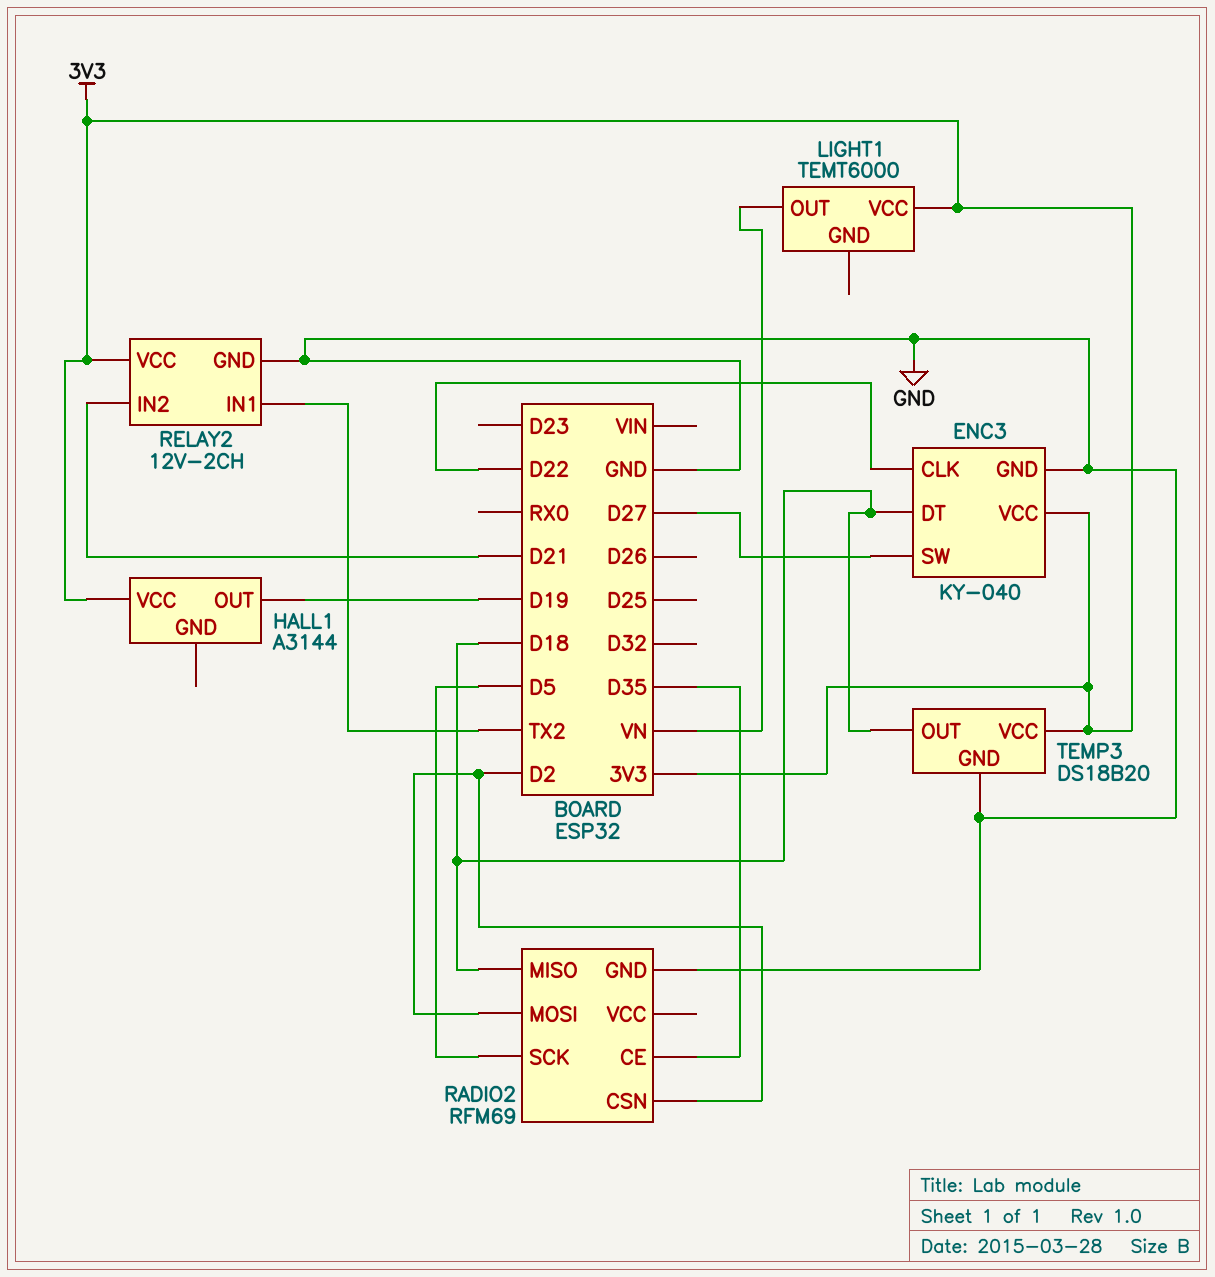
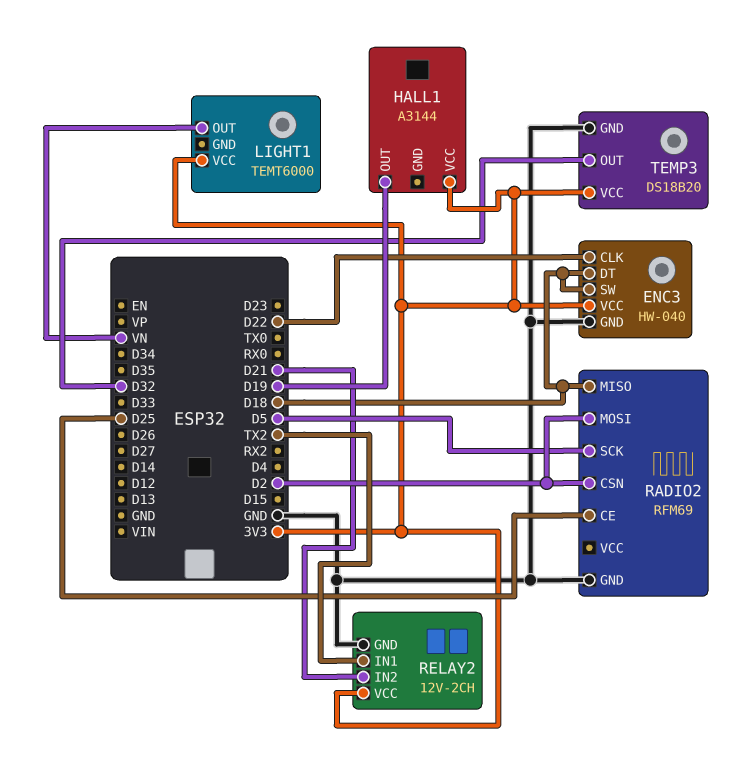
ENC3: KY-040 -> HW-040
ENC3 pin SW: D27 -> D18
RADIO2 pin CE: D35 -> D25
TEMP3 pin OUT: D18 -> D32

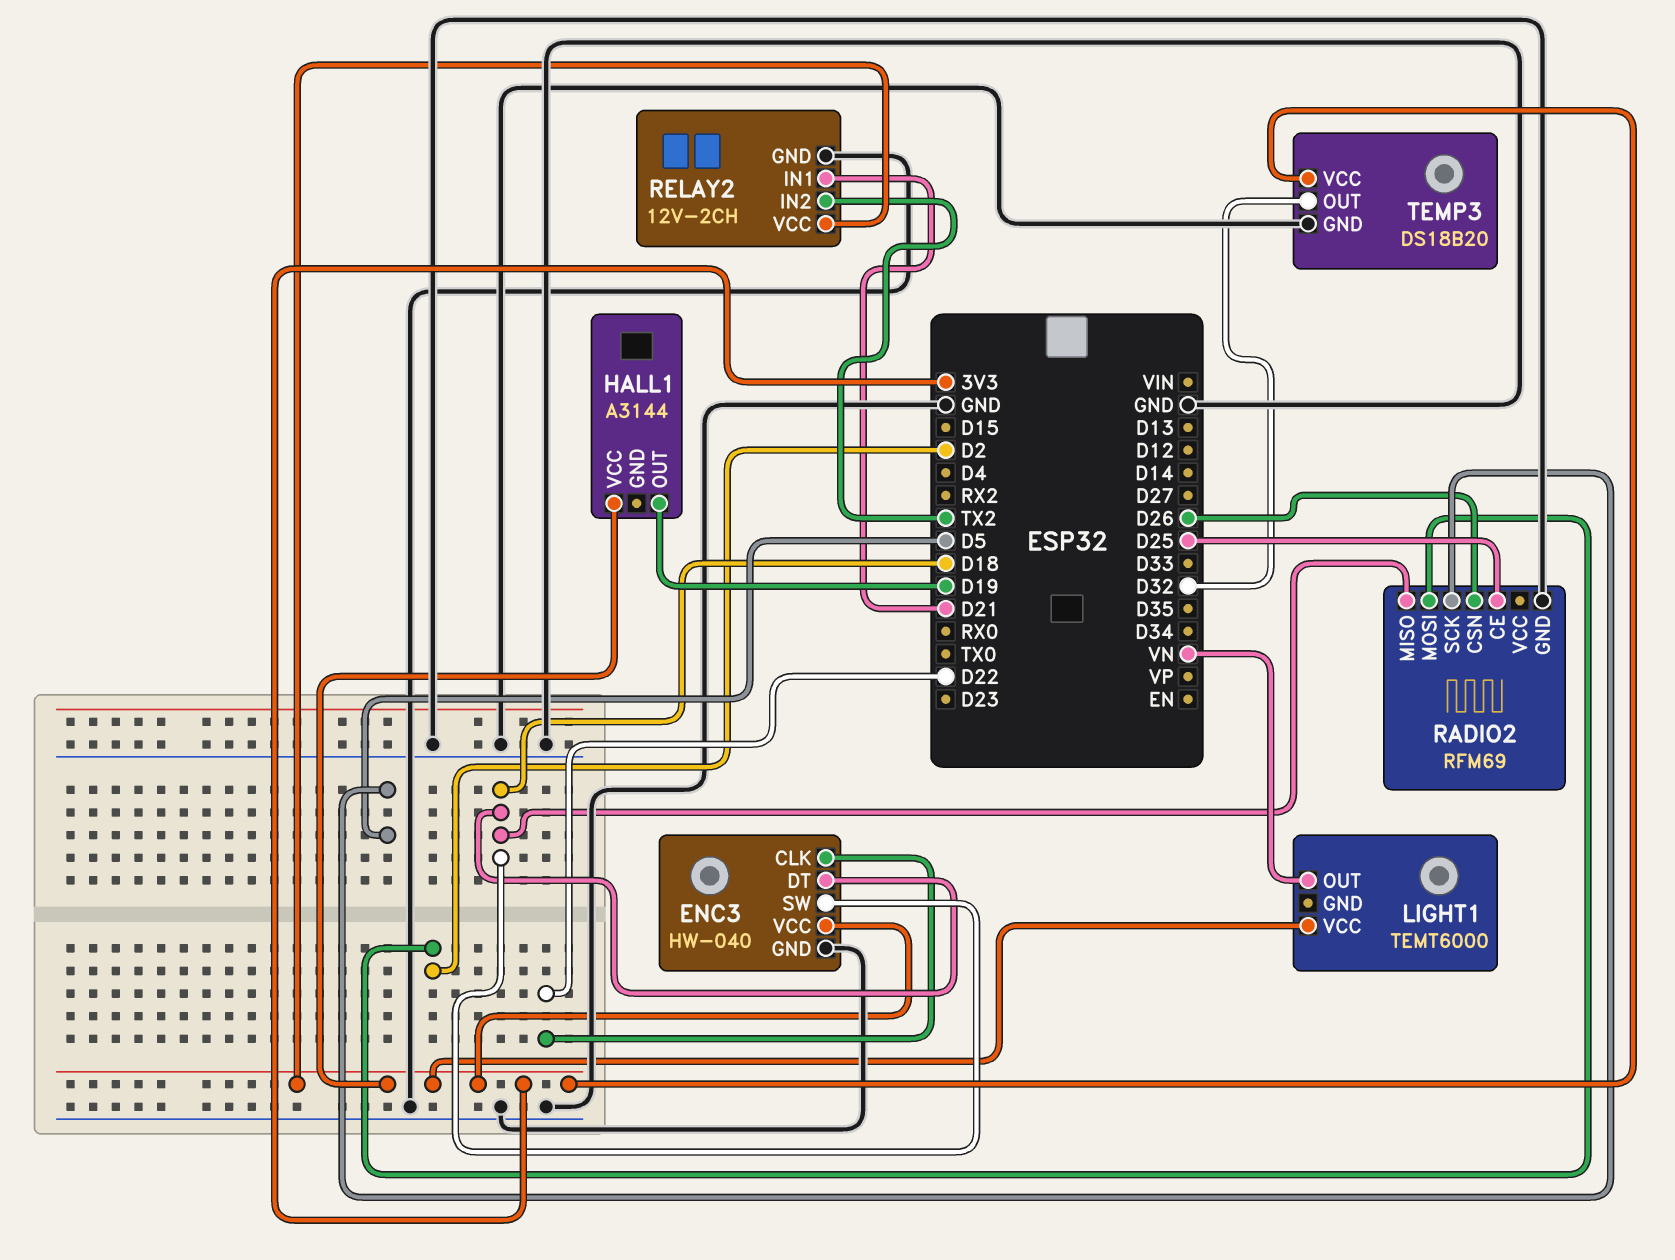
RADIO2 pin CSN: D2 -> D26
RELAY2 pin IN1: TX2 -> D21
RELAY2 pin IN2: D21 -> TX2

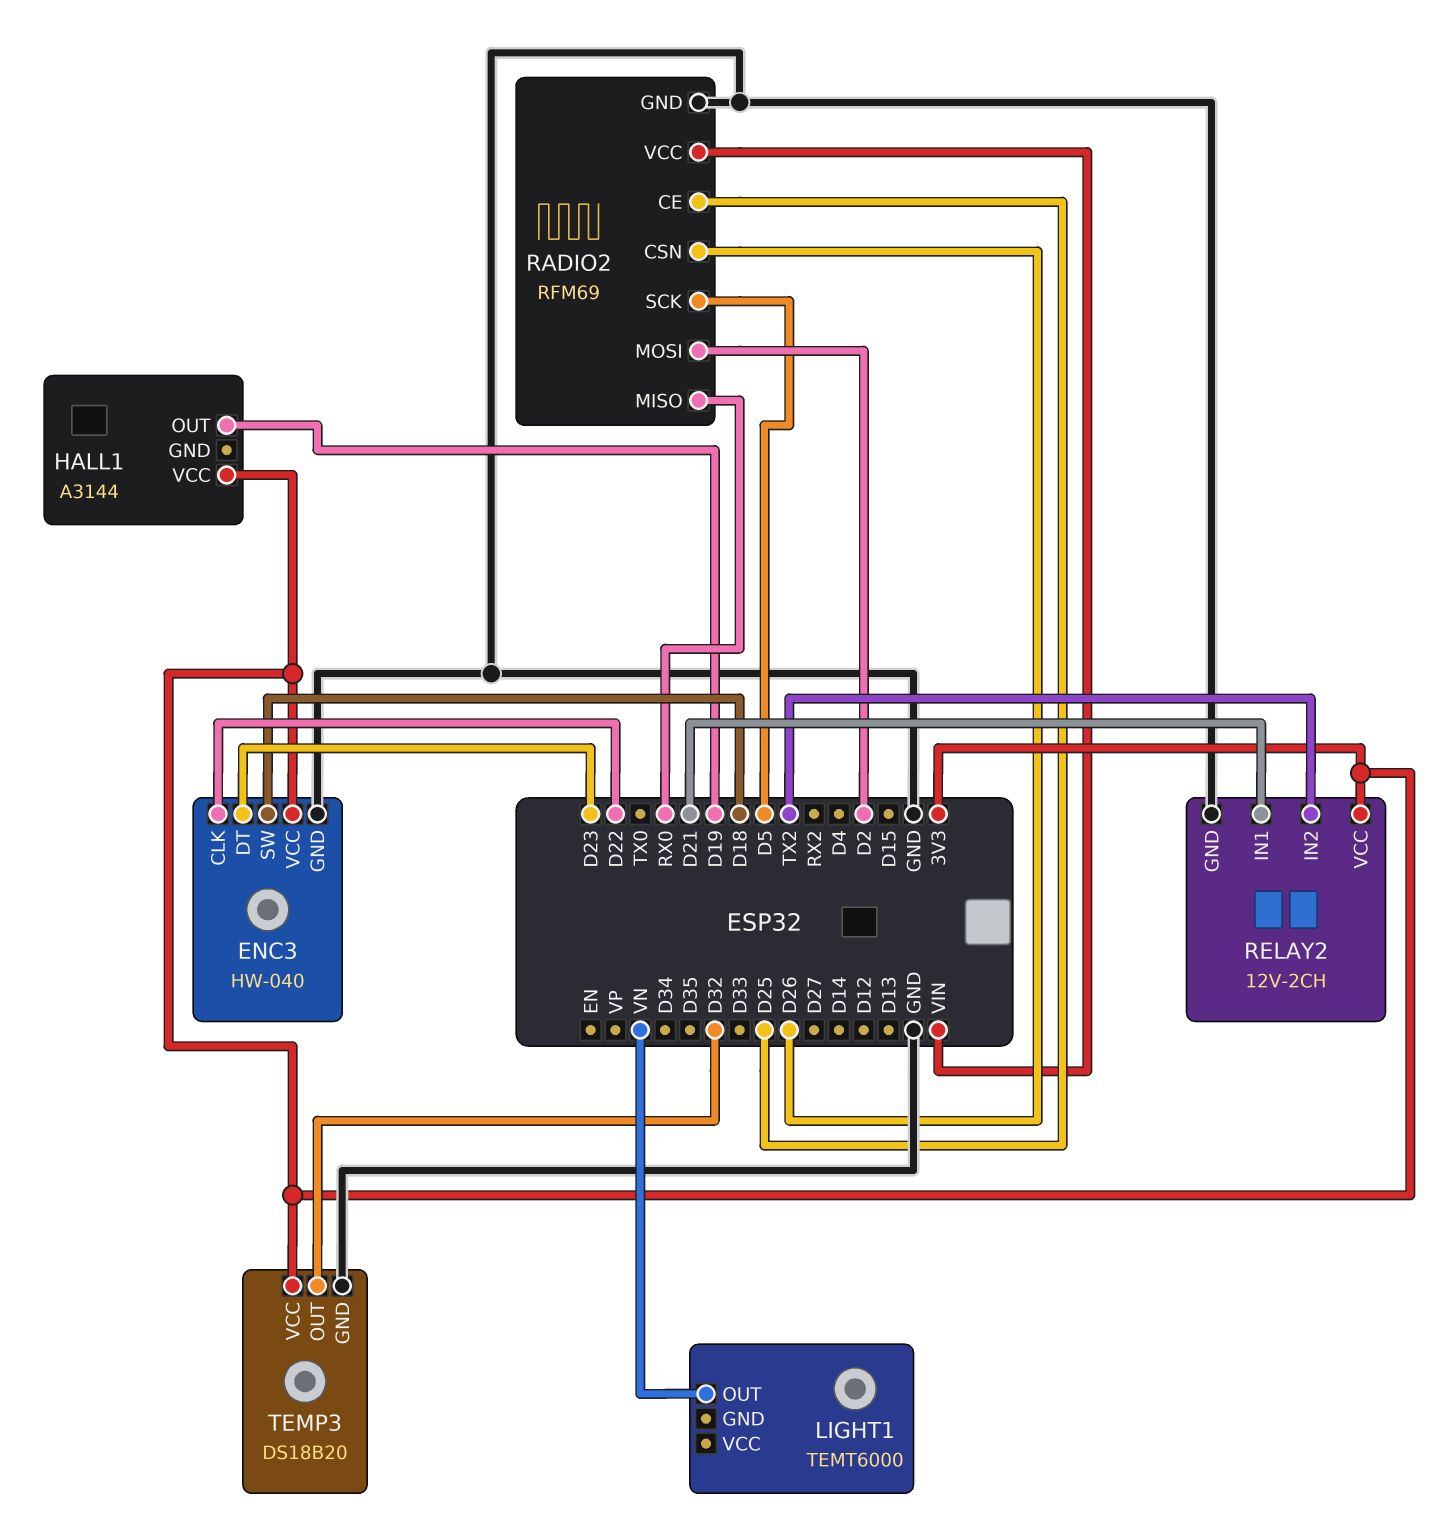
ENC3 pin DT: D18 -> D23
LIGHT1 pin VCC: 3V3 -> none
RADIO2 pin MISO: D18 -> RX0
RADIO2 pin VCC: none -> VIN

